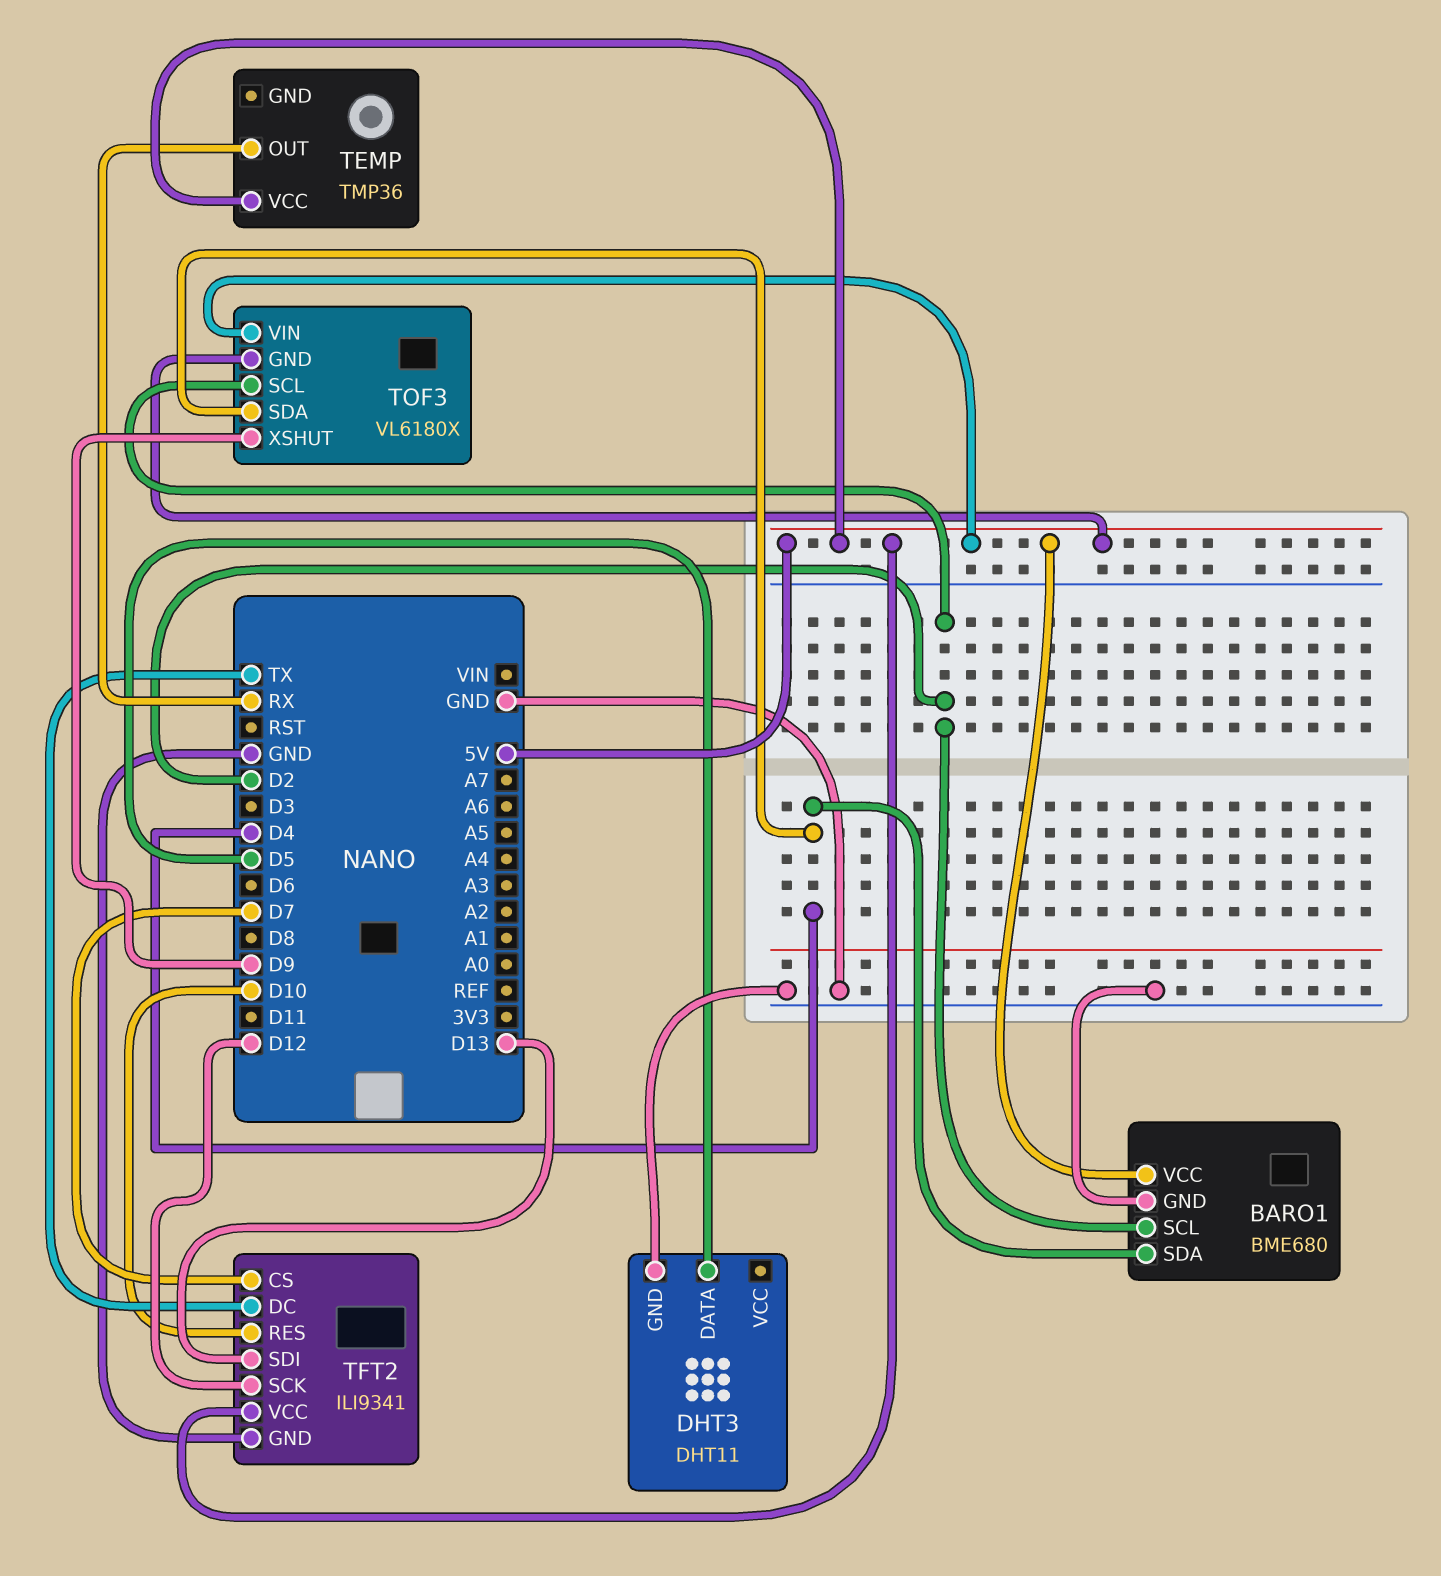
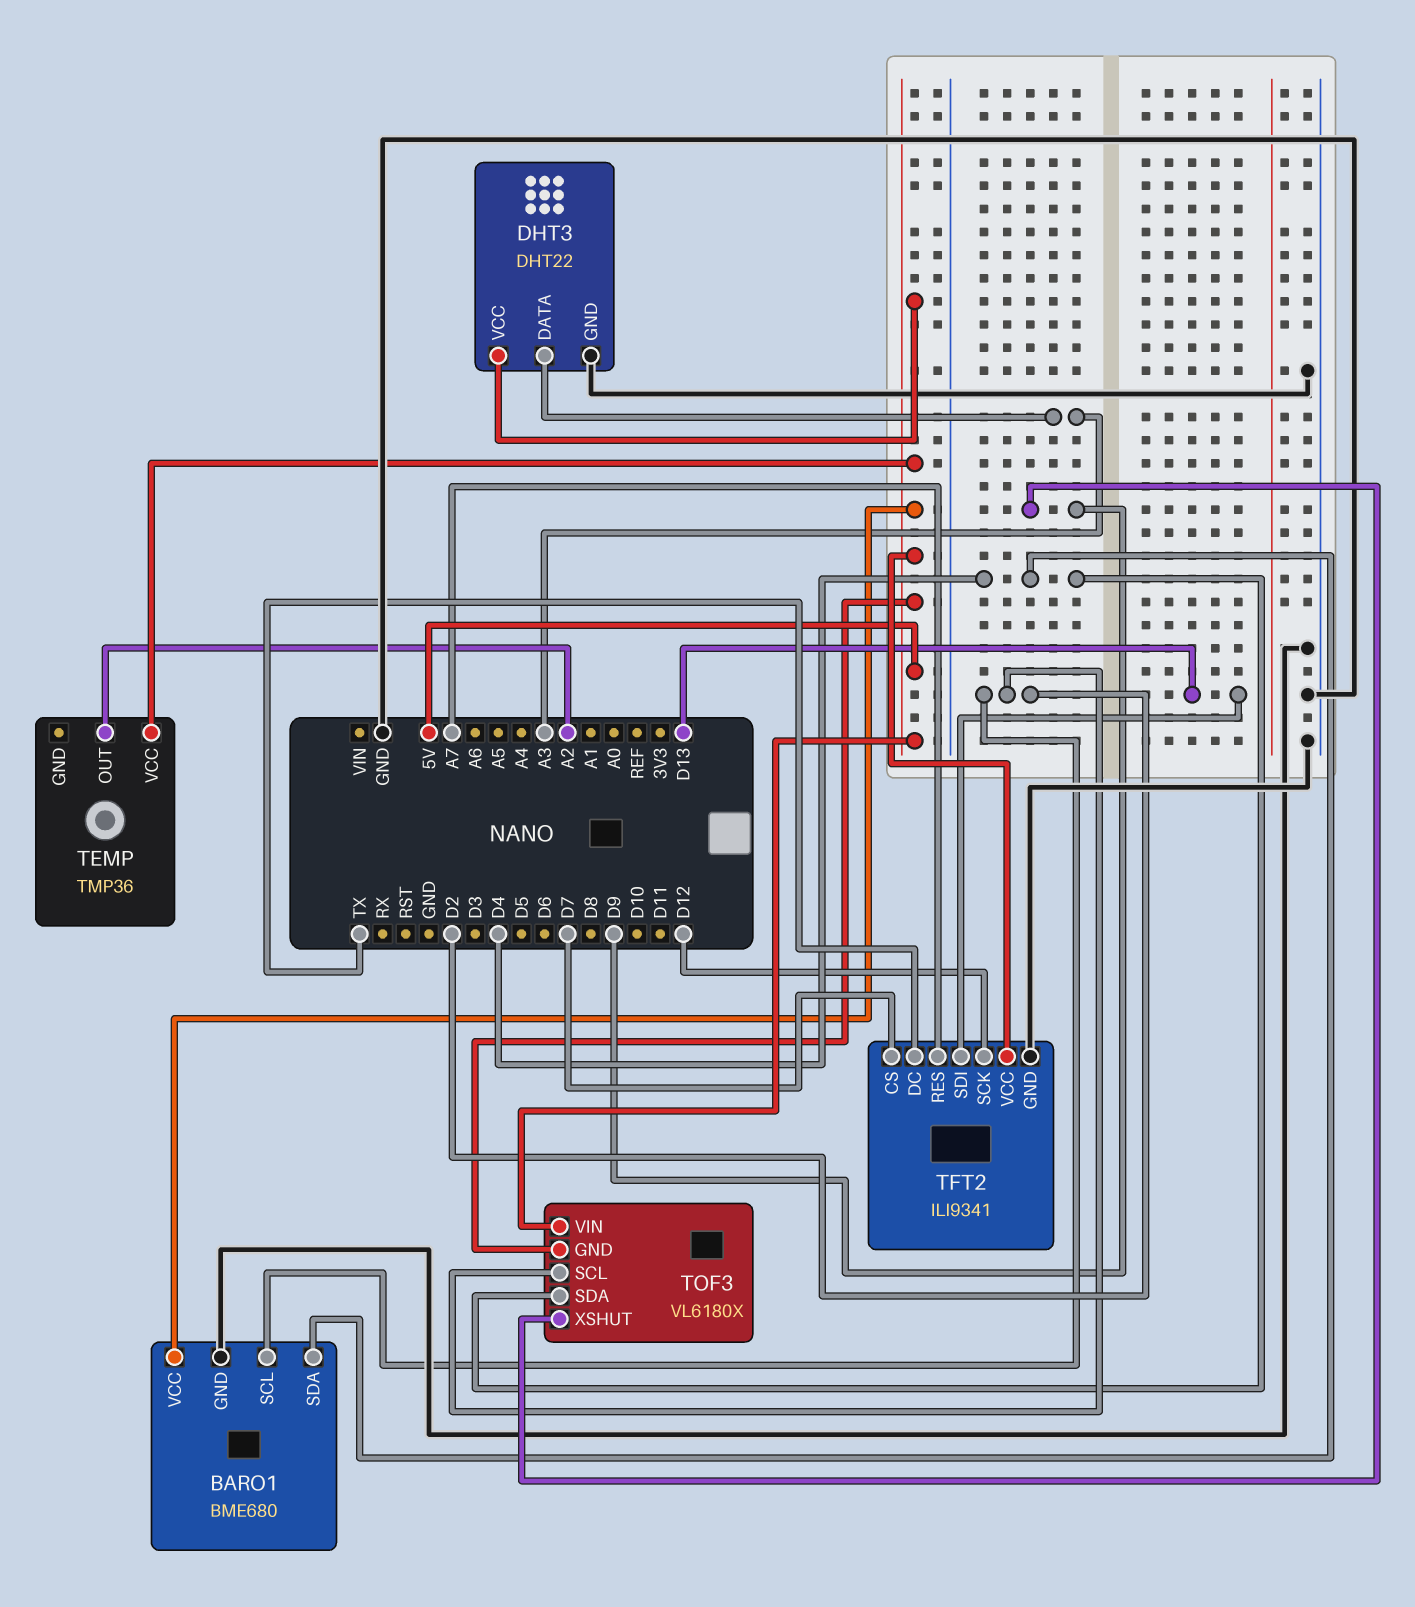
DHT3: DHT11 -> DHT22
DHT3 pin DATA: D5 -> A3
DHT3 pin VCC: none -> 5V
TEMP pin OUT: RX -> A2
TFT2 pin RES: D10 -> A7

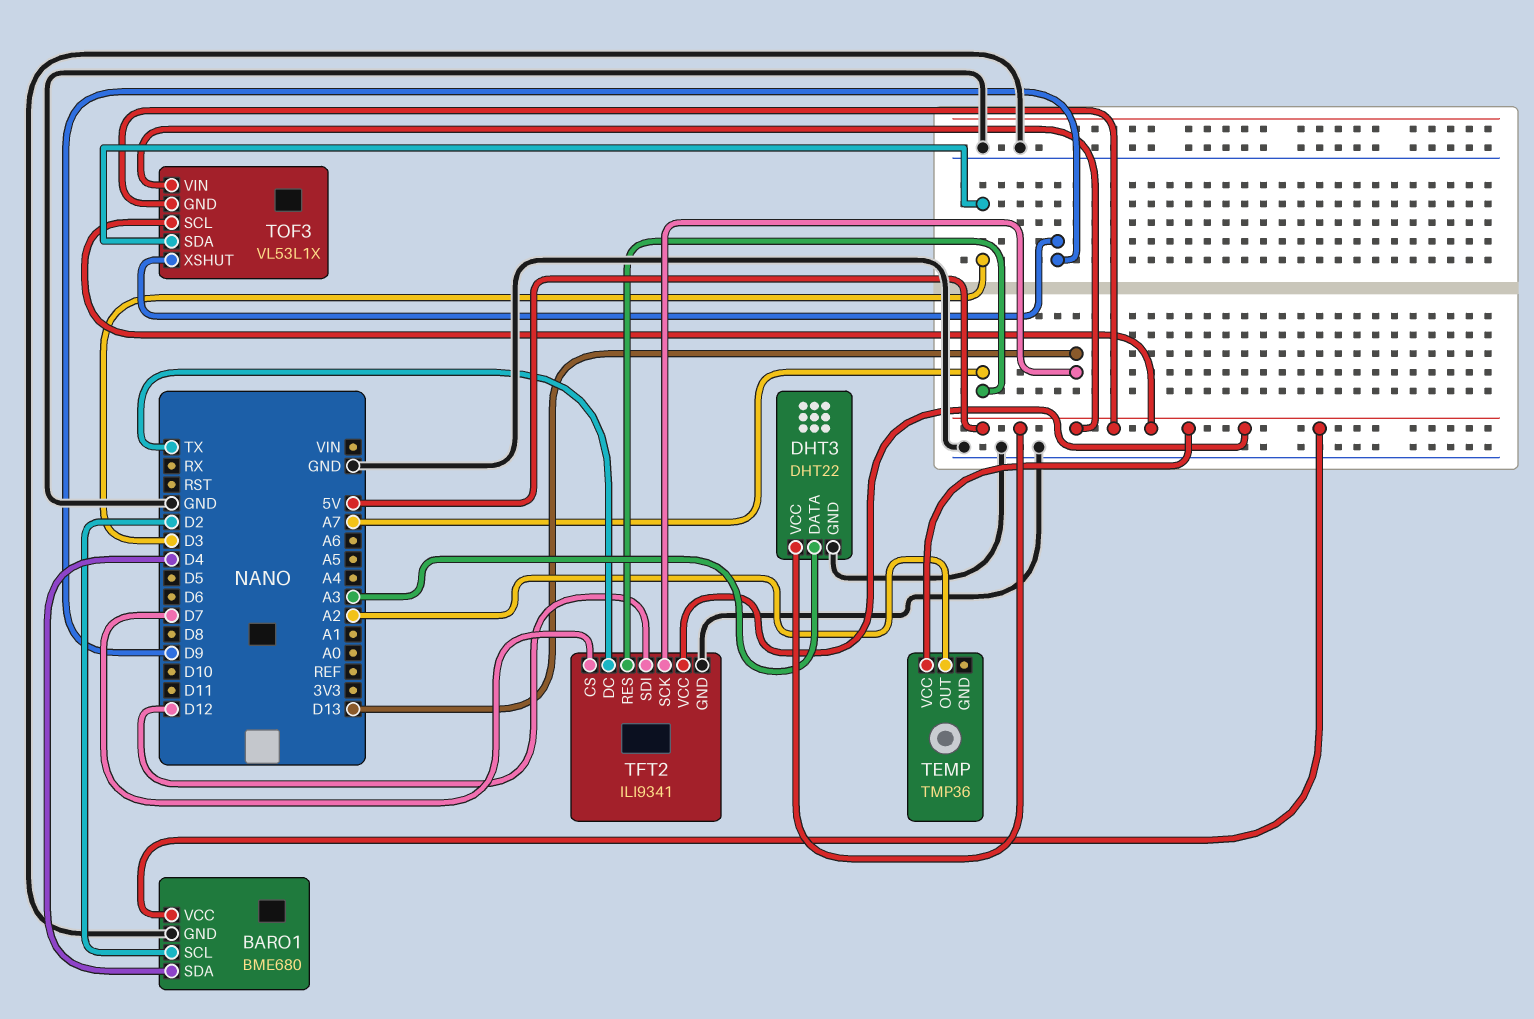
TFT2 pin SCK: D12 -> D13
TFT2 pin SDI: D13 -> D12
TOF3: VL6180X -> VL53L1X
TOF3 pin SCL: D2 -> 5V
TOF3 pin SDA: D4 -> D3

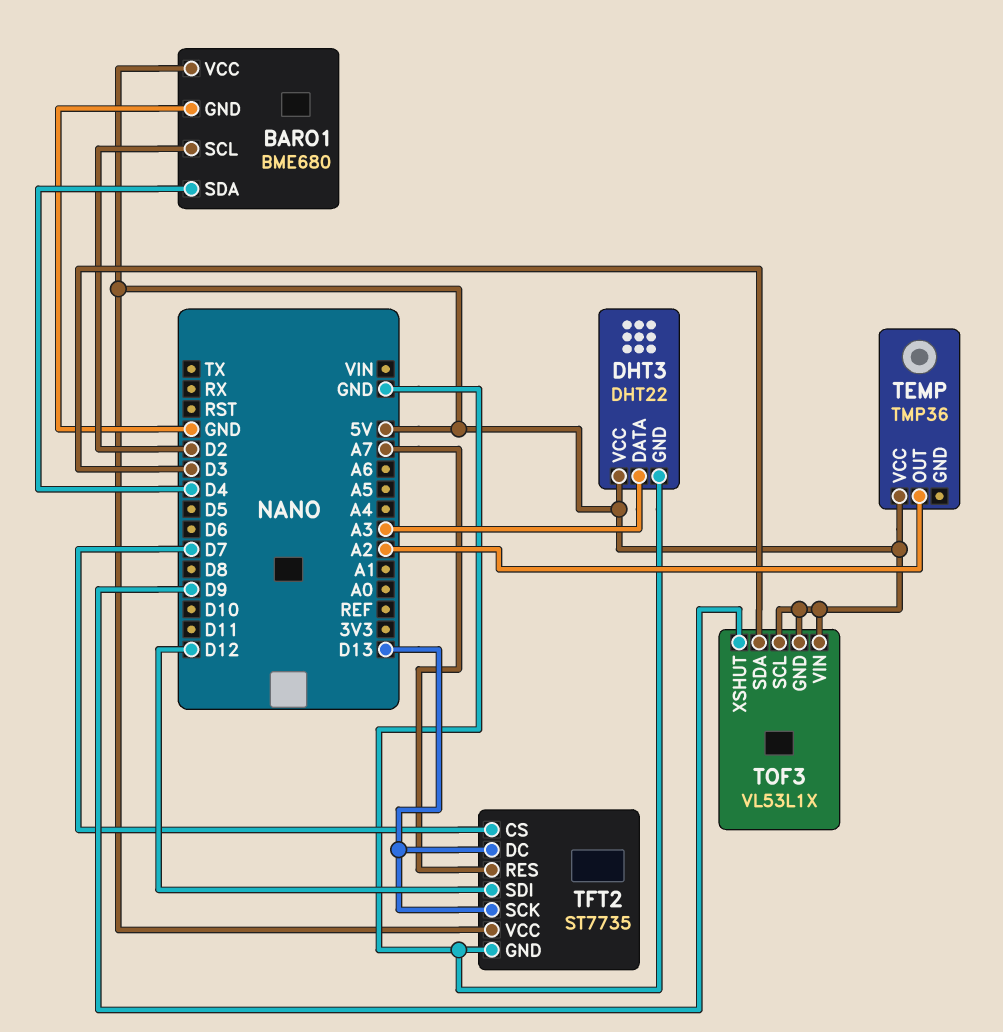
TFT2: ILI9341 -> ST7735
TFT2 pin DC: TX -> D13

